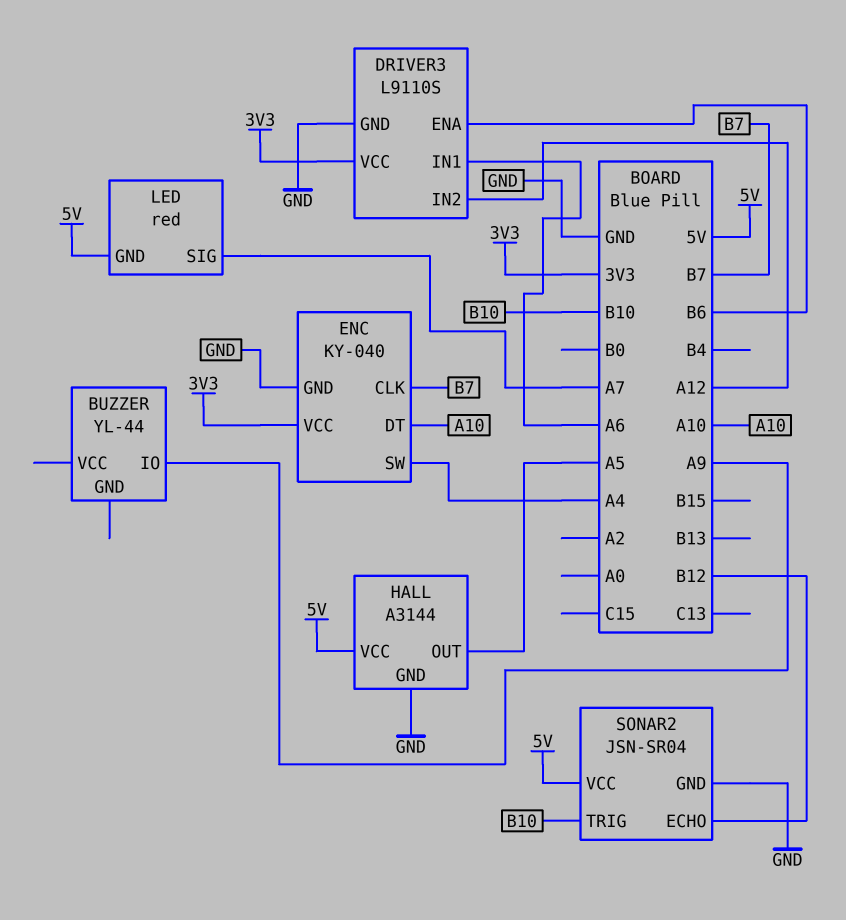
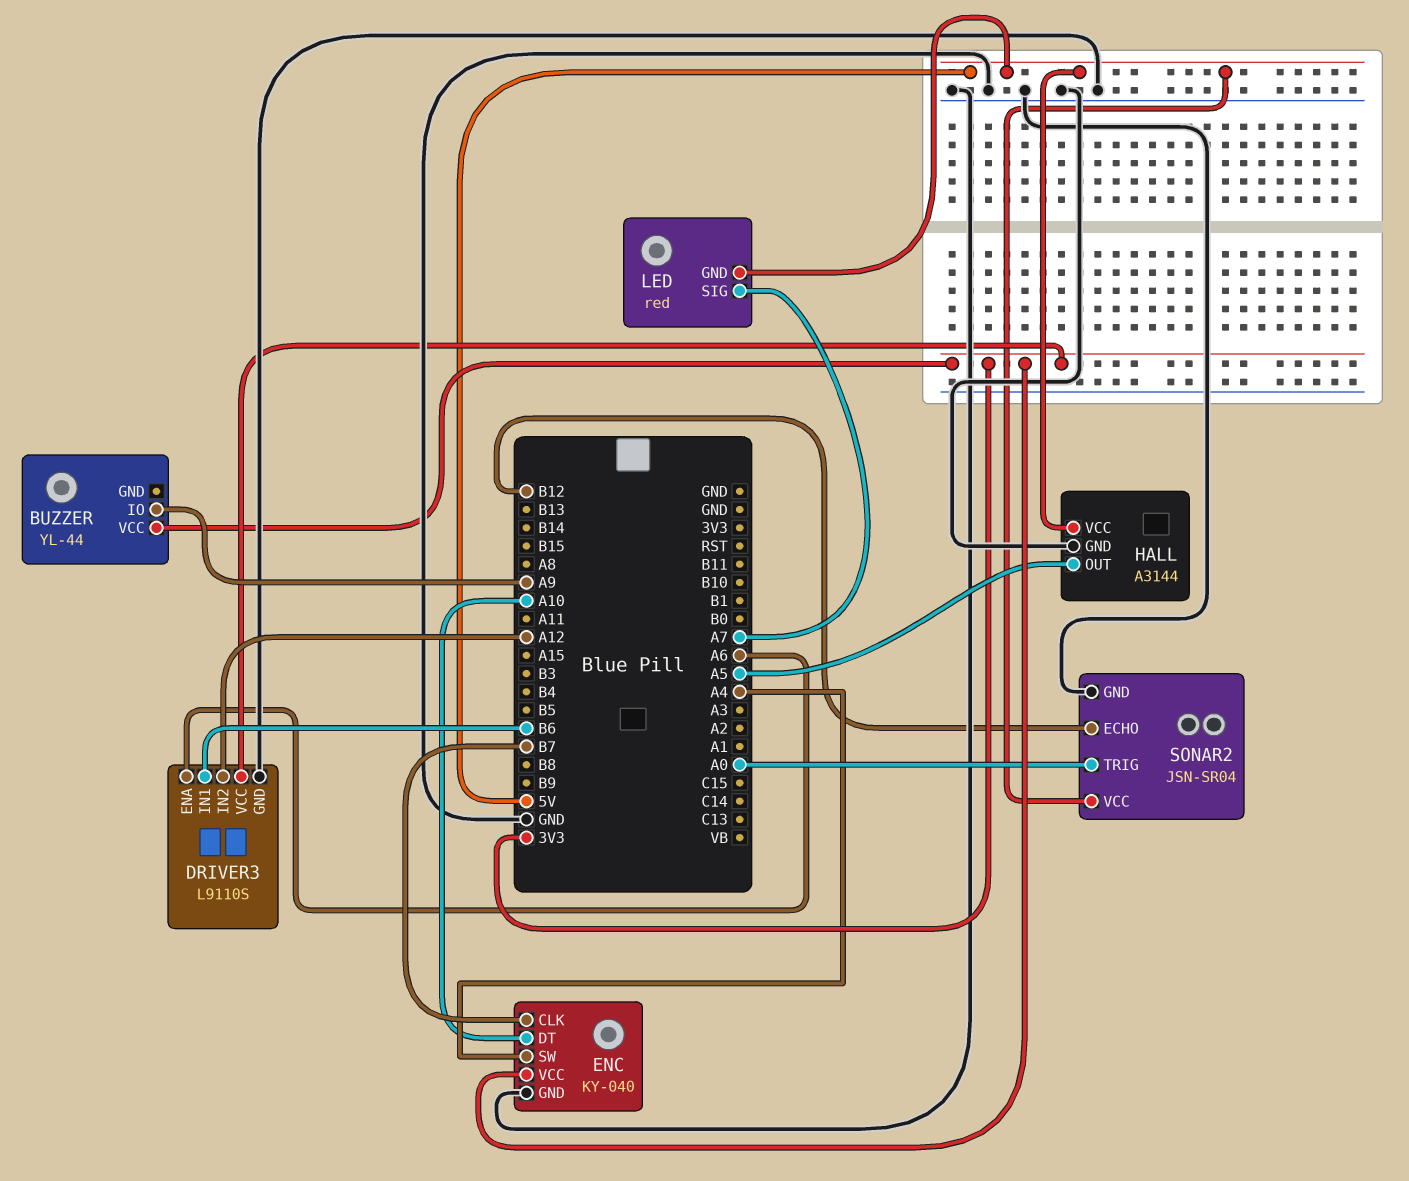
BUZZER pin VCC: none -> 3V3
DRIVER3 pin ENA: B6 -> A6
DRIVER3 pin IN1: A6 -> B6
SONAR2 pin TRIG: B10 -> A0

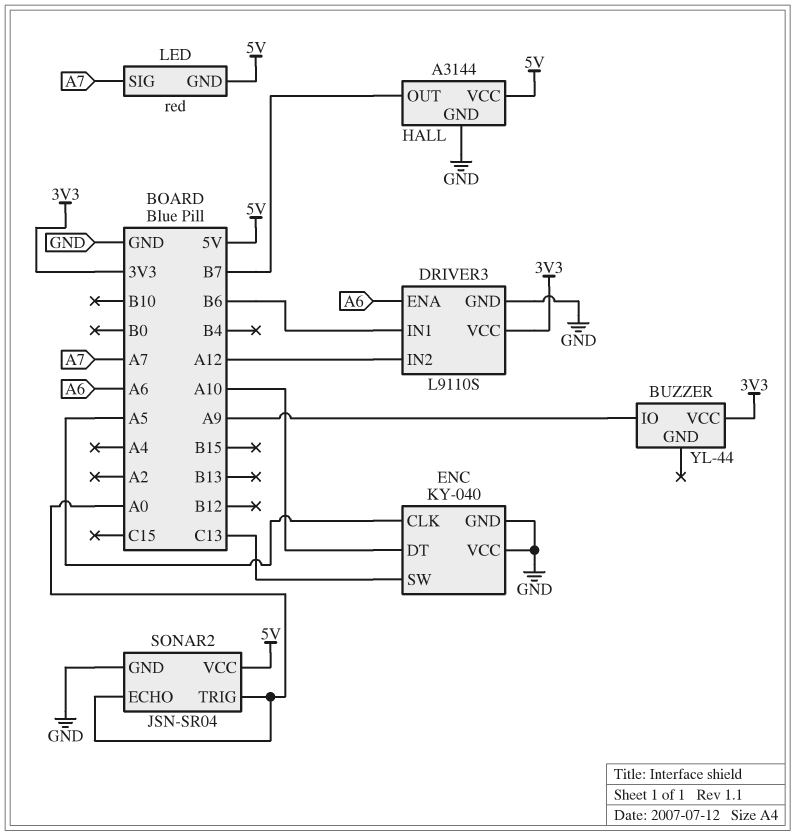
ENC pin CLK: B7 -> A5
ENC pin SW: A4 -> C13
ENC pin VCC: 3V3 -> GND
HALL pin OUT: A5 -> B7
SONAR2 pin ECHO: B12 -> A0

